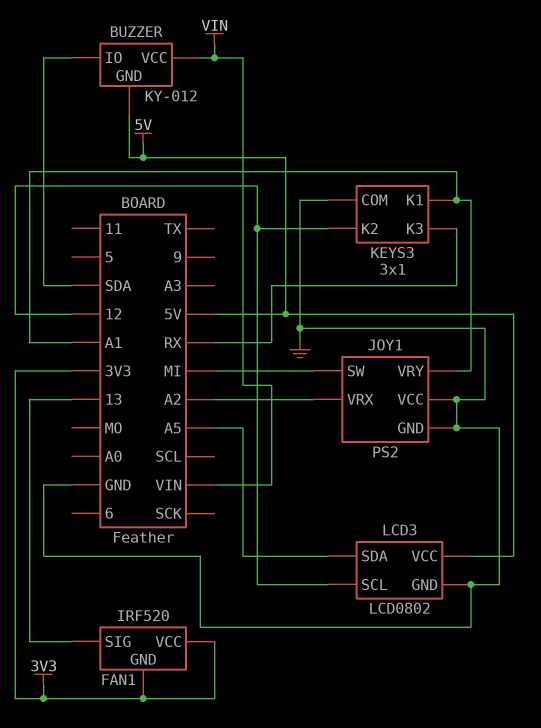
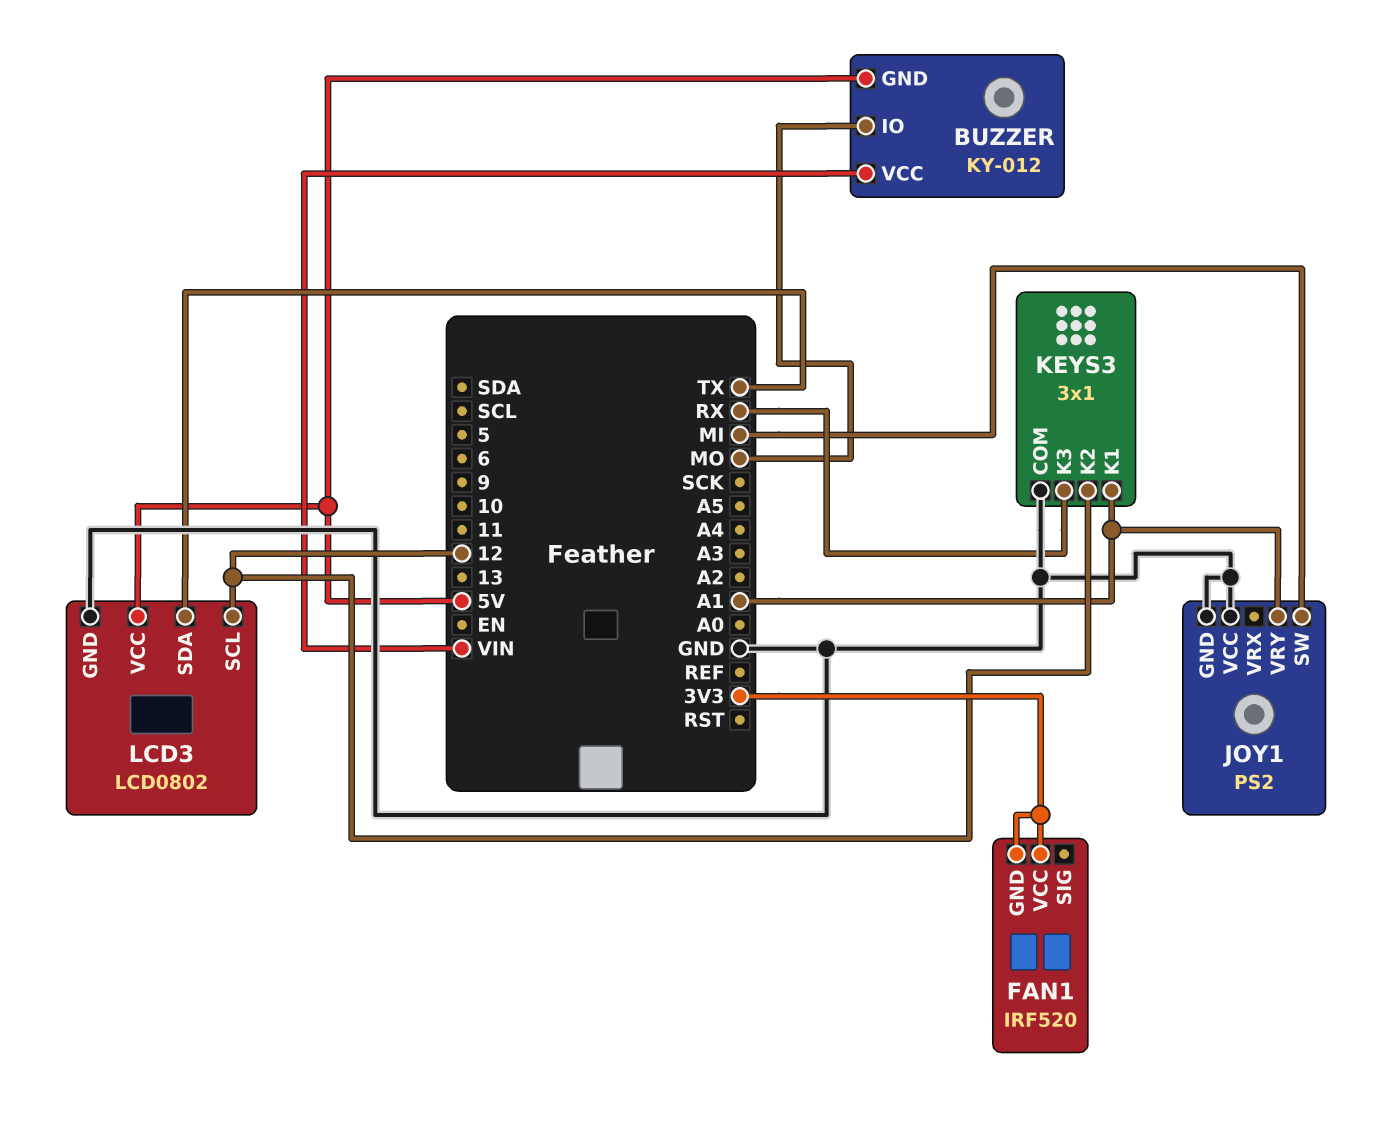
BUZZER pin IO: SDA -> MO
FAN1 pin SIG: 13 -> none
JOY1 pin VRX: A2 -> none
LCD3 pin SDA: A5 -> TX

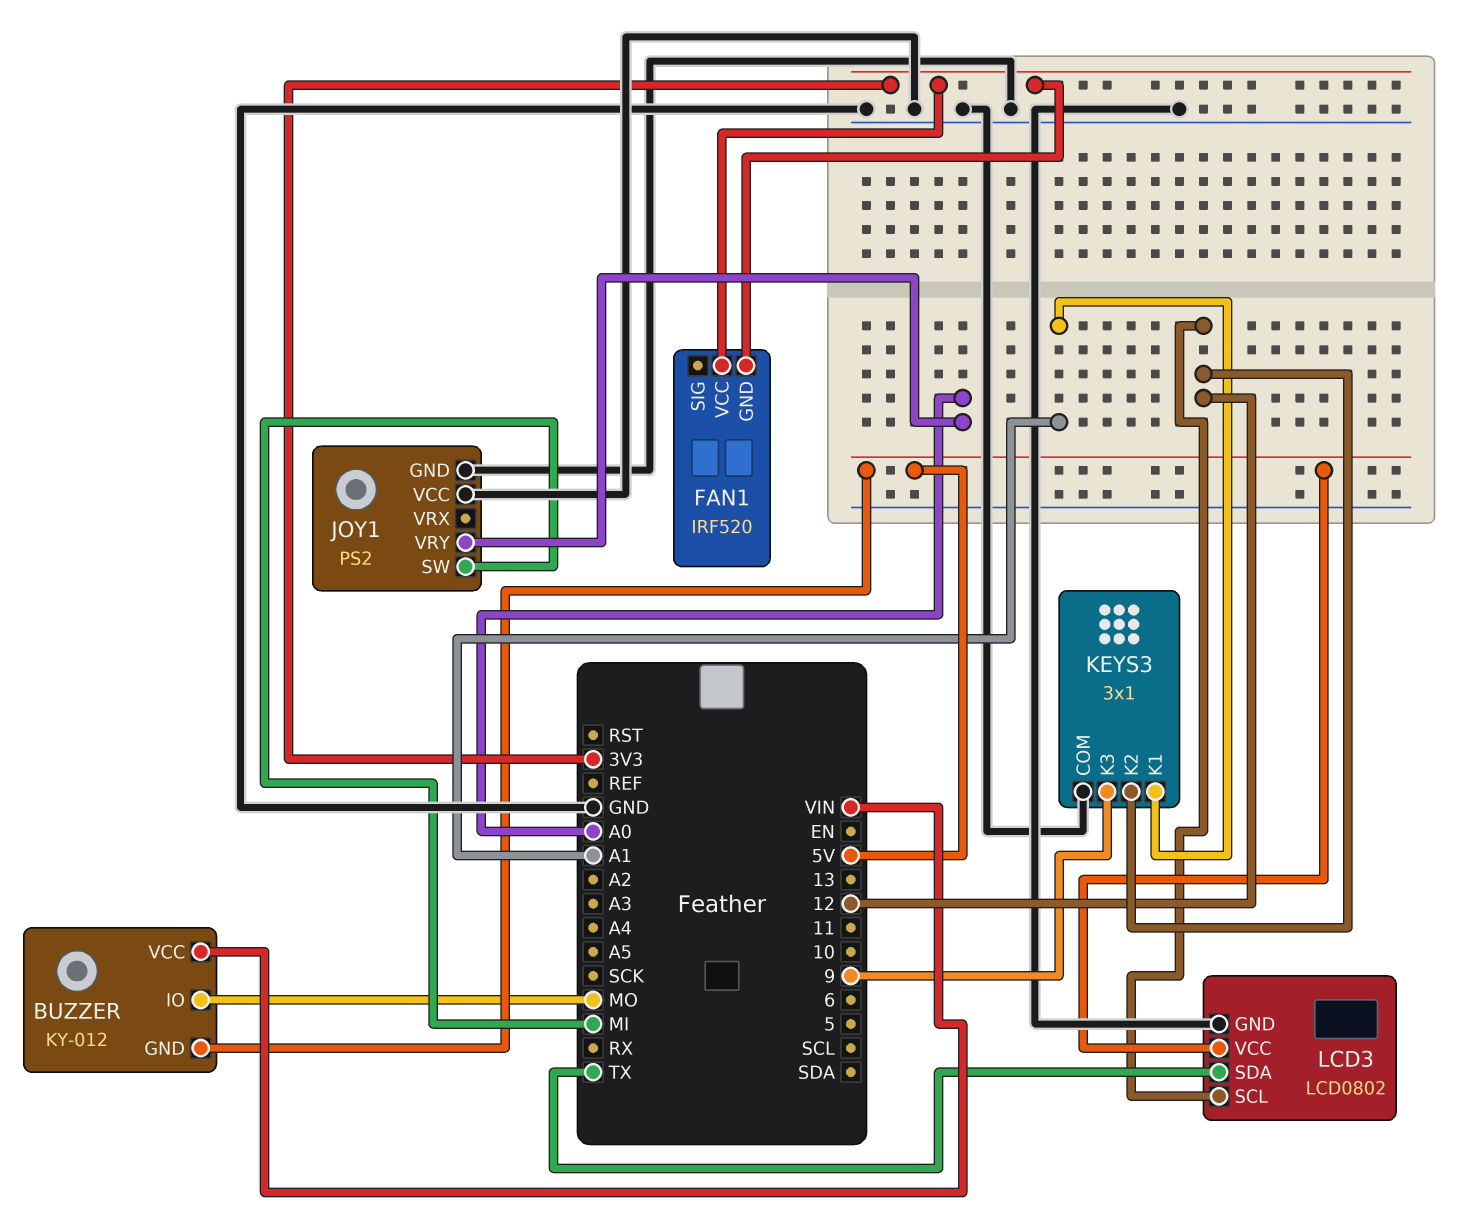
JOY1 pin VRY: A1 -> A0
KEYS3 pin K3: RX -> 9

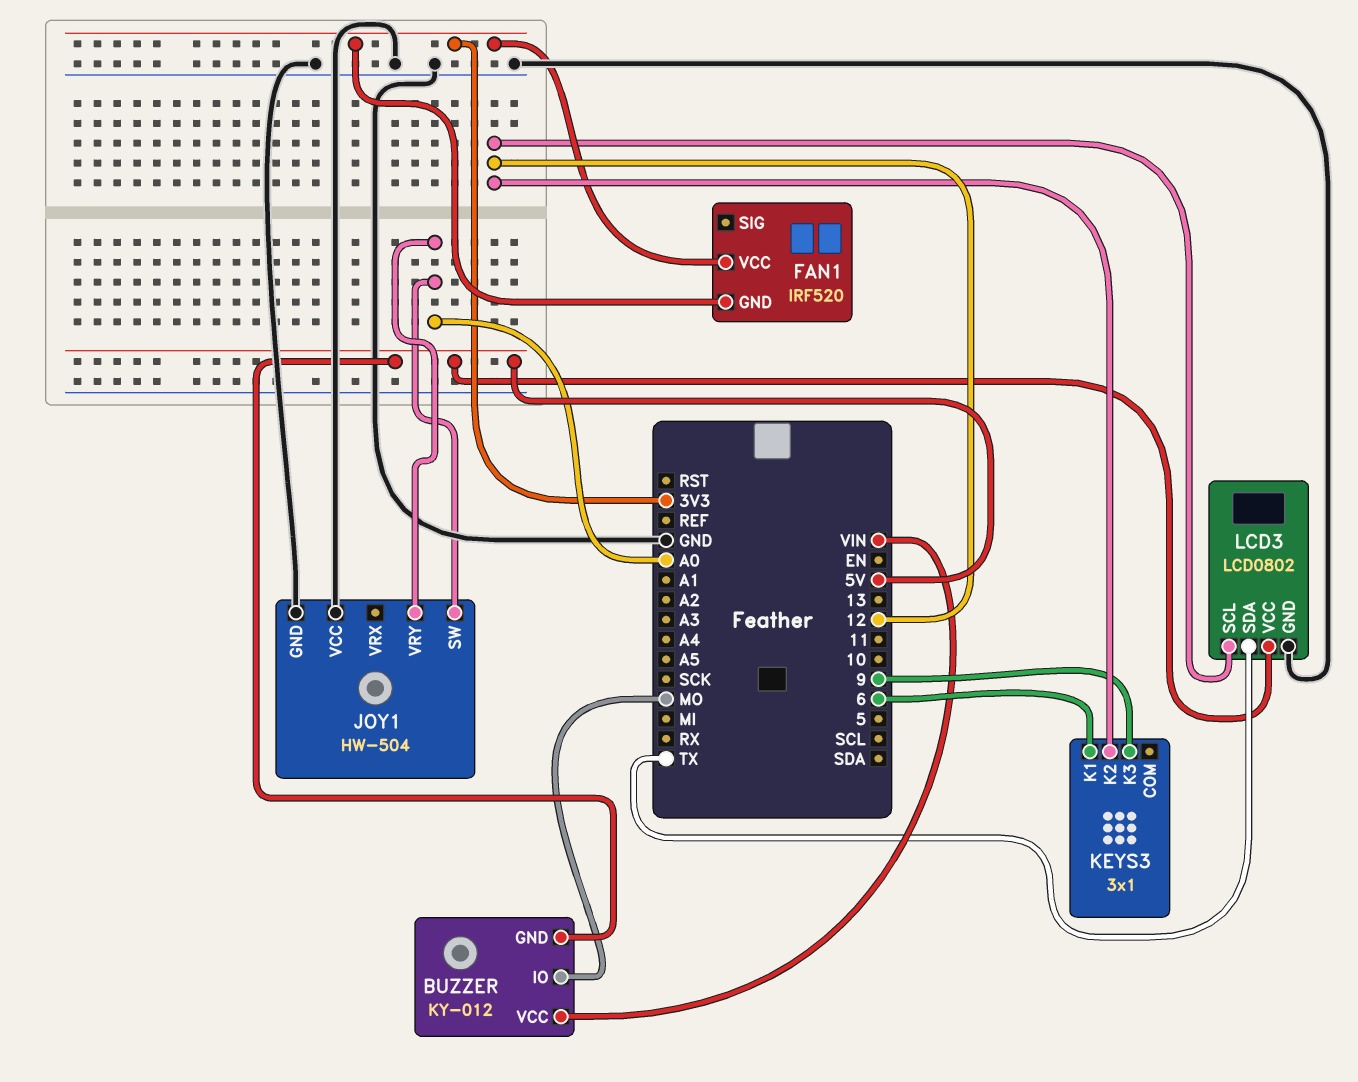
JOY1: PS2 -> HW-504
JOY1 pin SW: MI -> A0
KEYS3 pin COM: GND -> none
KEYS3 pin K1: A1 -> 6

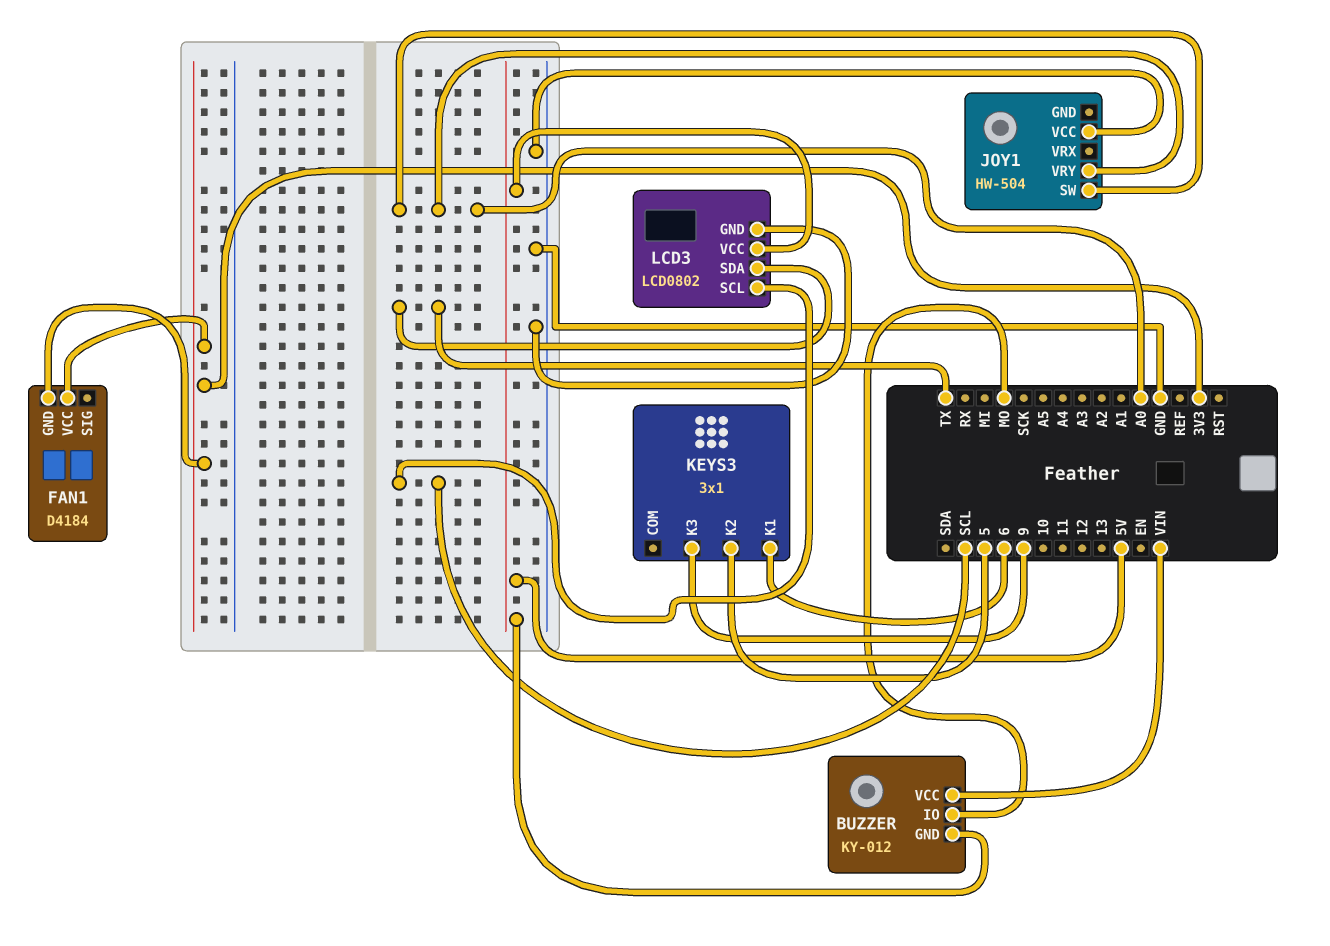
FAN1: IRF520 -> D4184
JOY1 pin GND: GND -> none
KEYS3 pin K2: 12 -> 5
LCD3 pin SCL: 12 -> SCL

